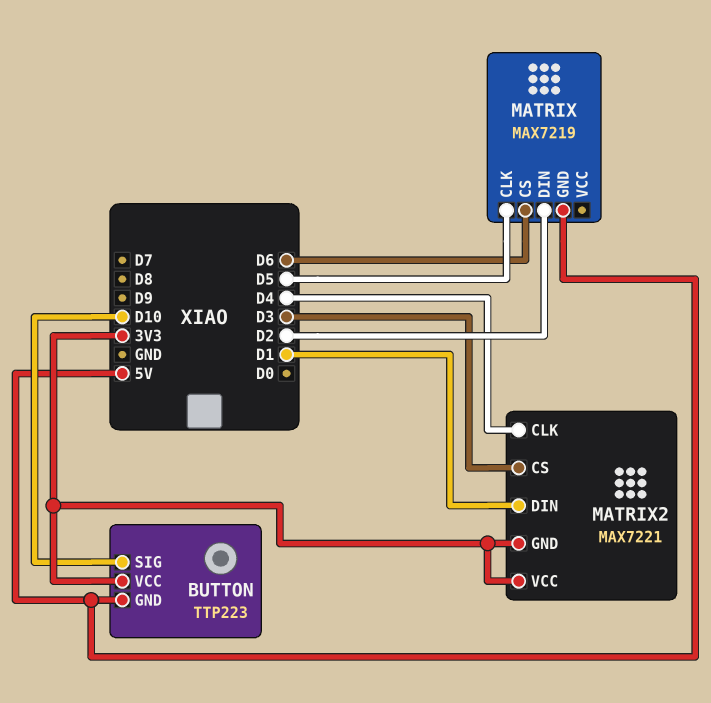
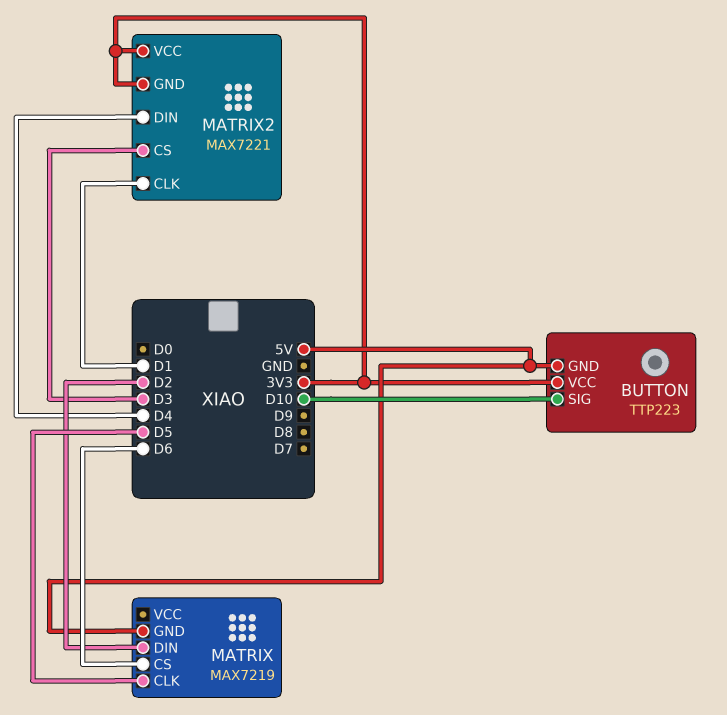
MATRIX2 pin CLK: D4 -> D1
MATRIX2 pin DIN: D1 -> D4

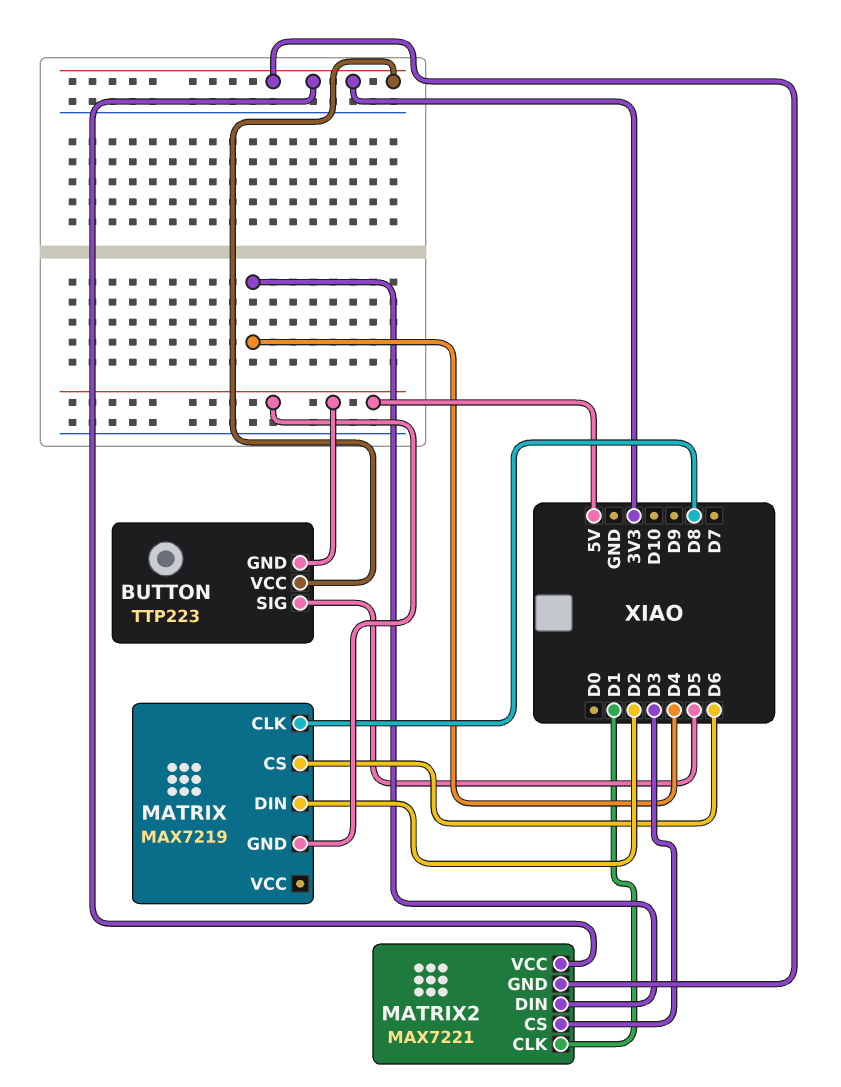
BUTTON pin SIG: D10 -> D5
MATRIX pin CLK: D5 -> D8

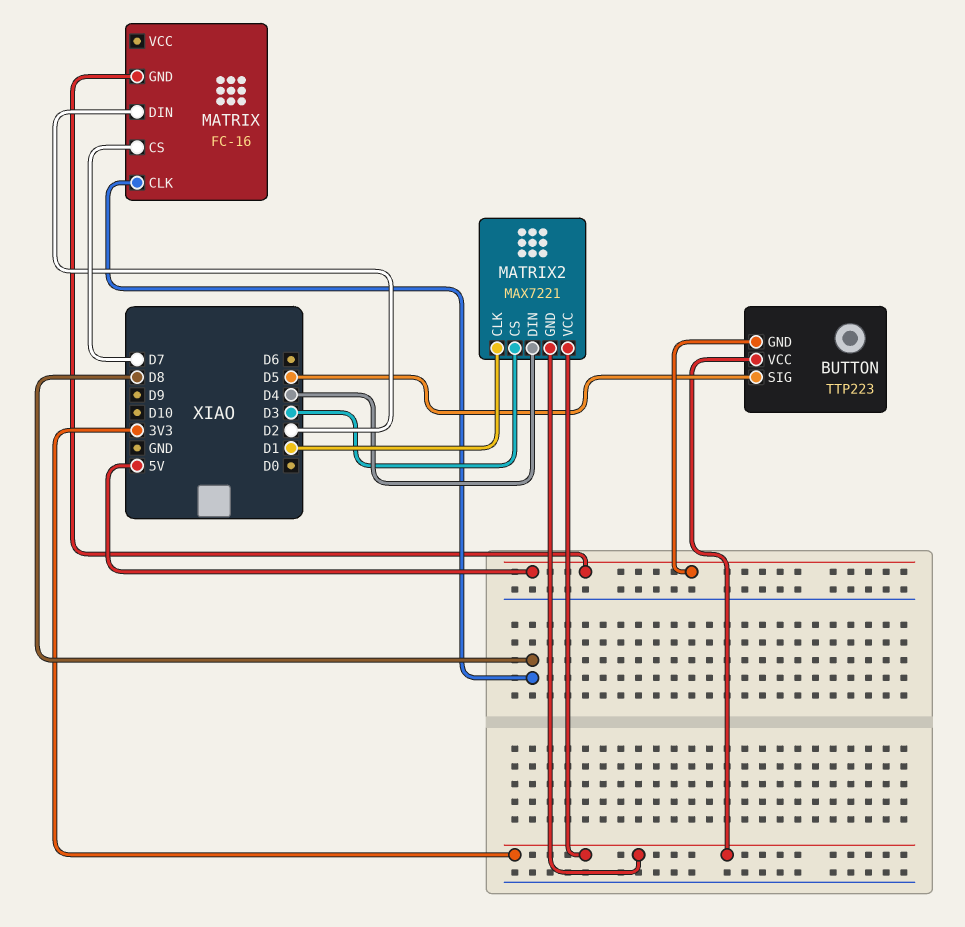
MATRIX: MAX7219 -> FC-16
MATRIX pin CS: D6 -> D7

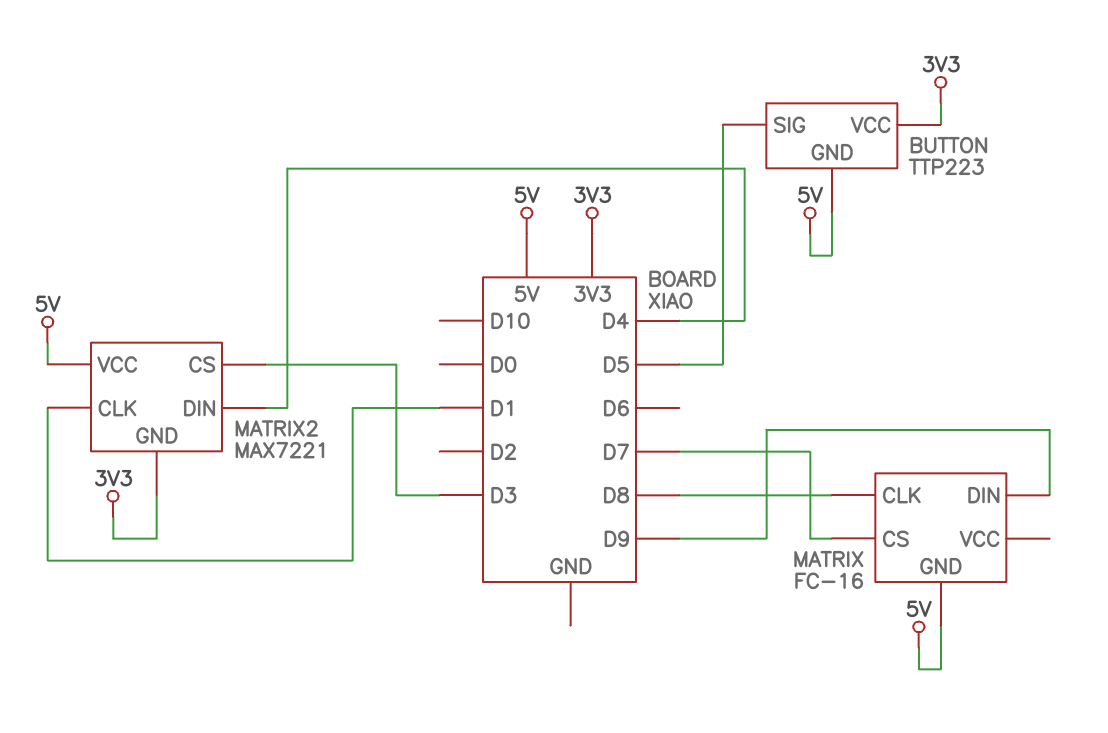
MATRIX pin DIN: D2 -> D9
MATRIX2 pin VCC: 3V3 -> 5V

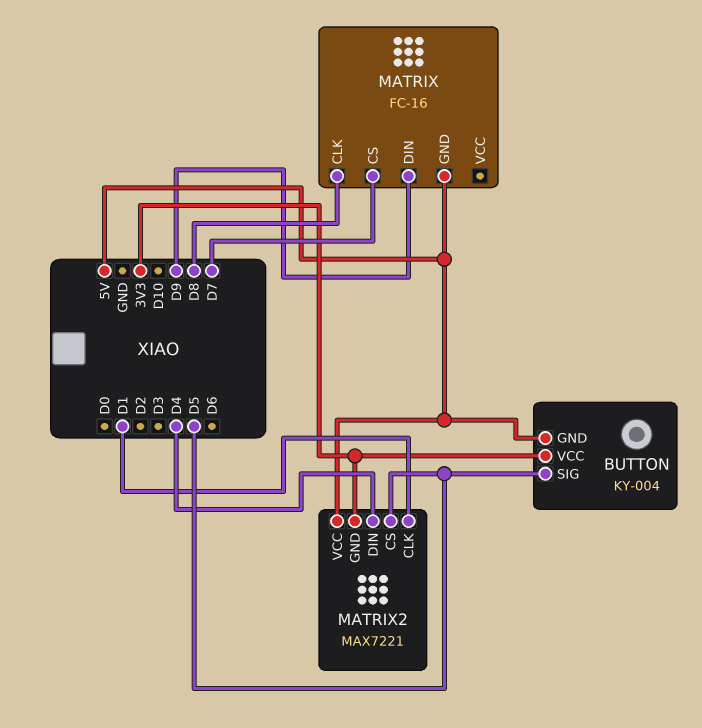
BUTTON: TTP223 -> KY-004
MATRIX2 pin CS: D3 -> D5

